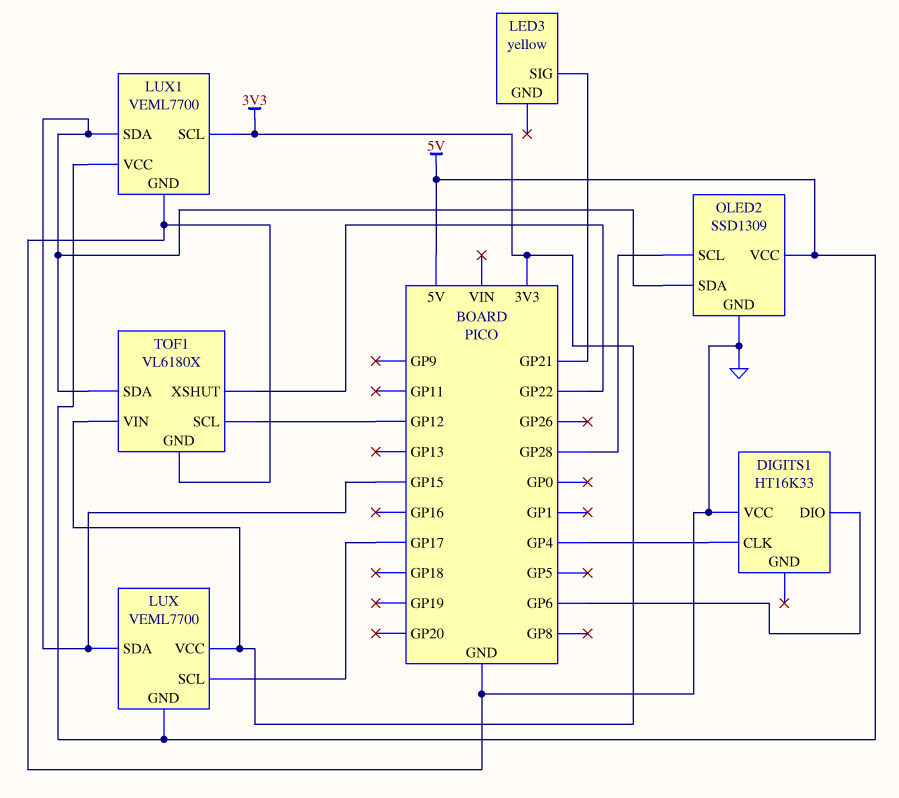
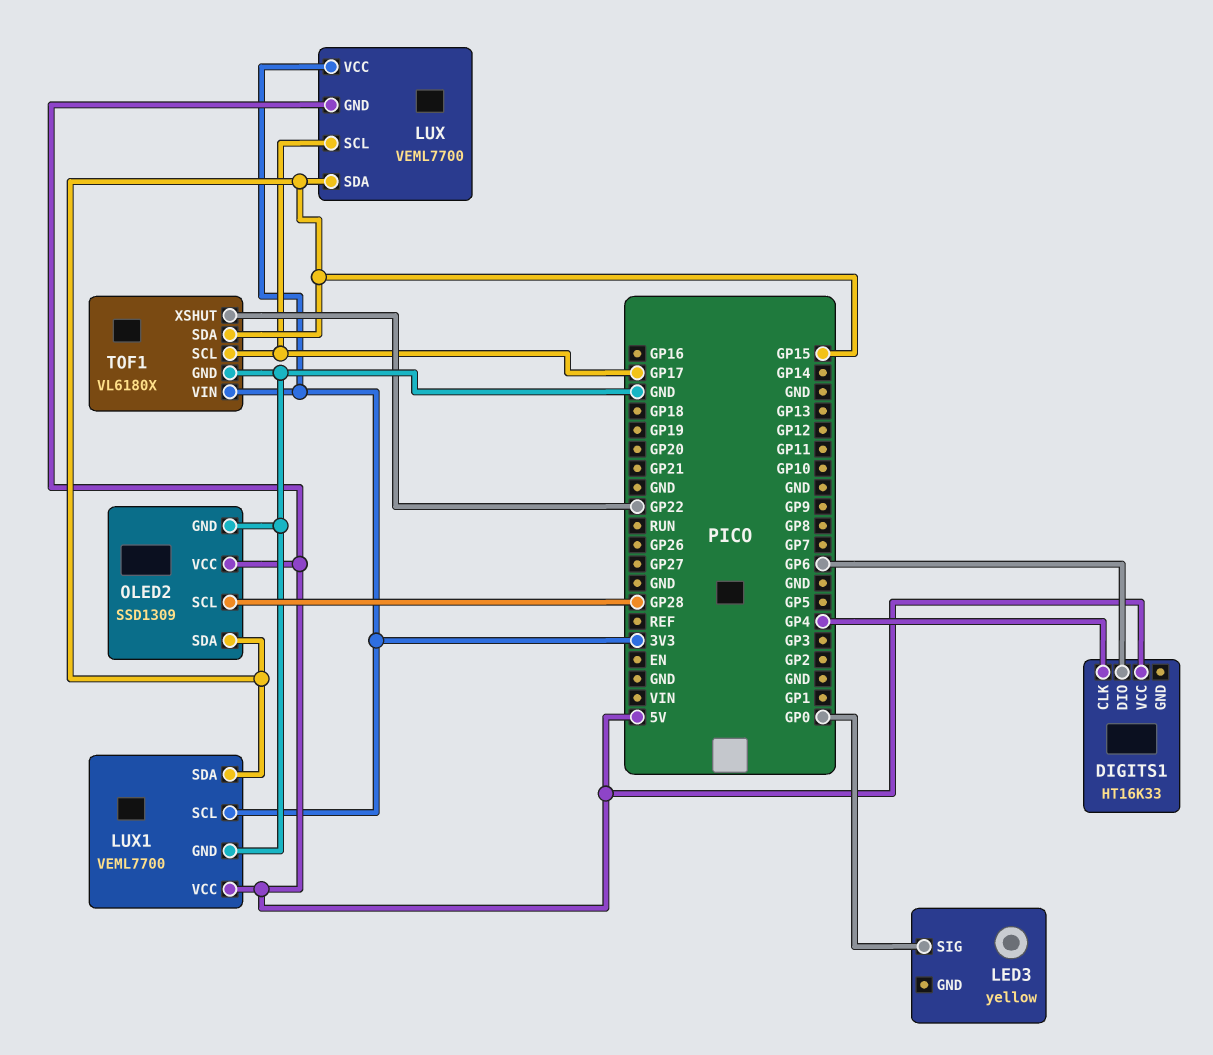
DIGITS1 pin VCC: GND -> 5V
LED3 pin SIG: GP21 -> GP0
TOF1 pin SCL: GP12 -> GP17

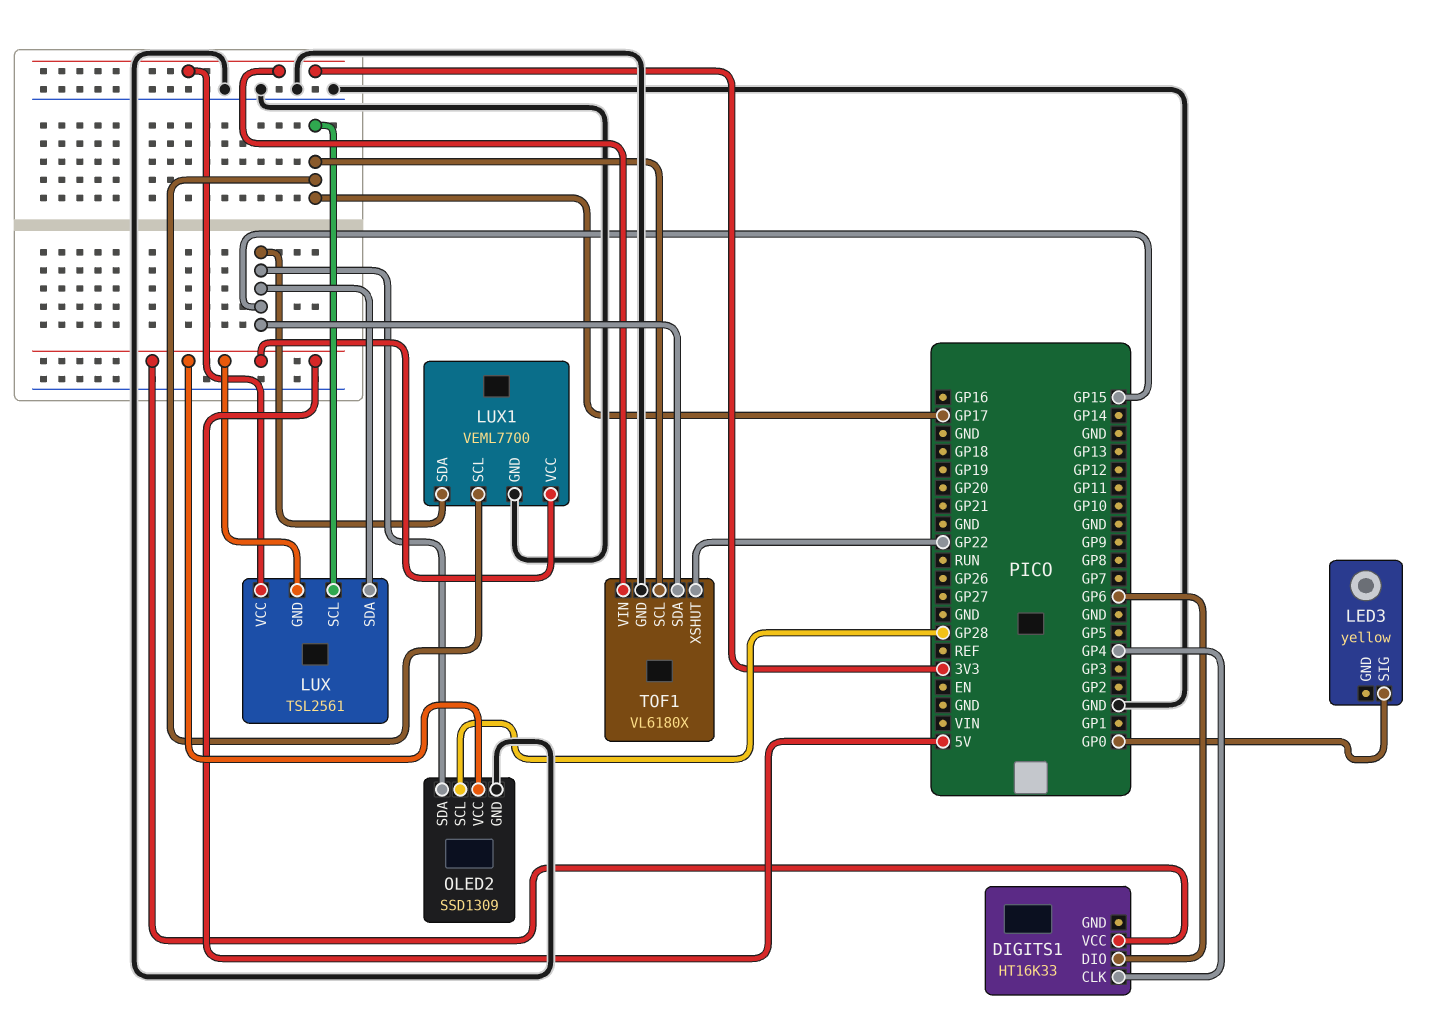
LUX: VEML7700 -> TSL2561
LUX1 pin SCL: 3V3 -> GP17

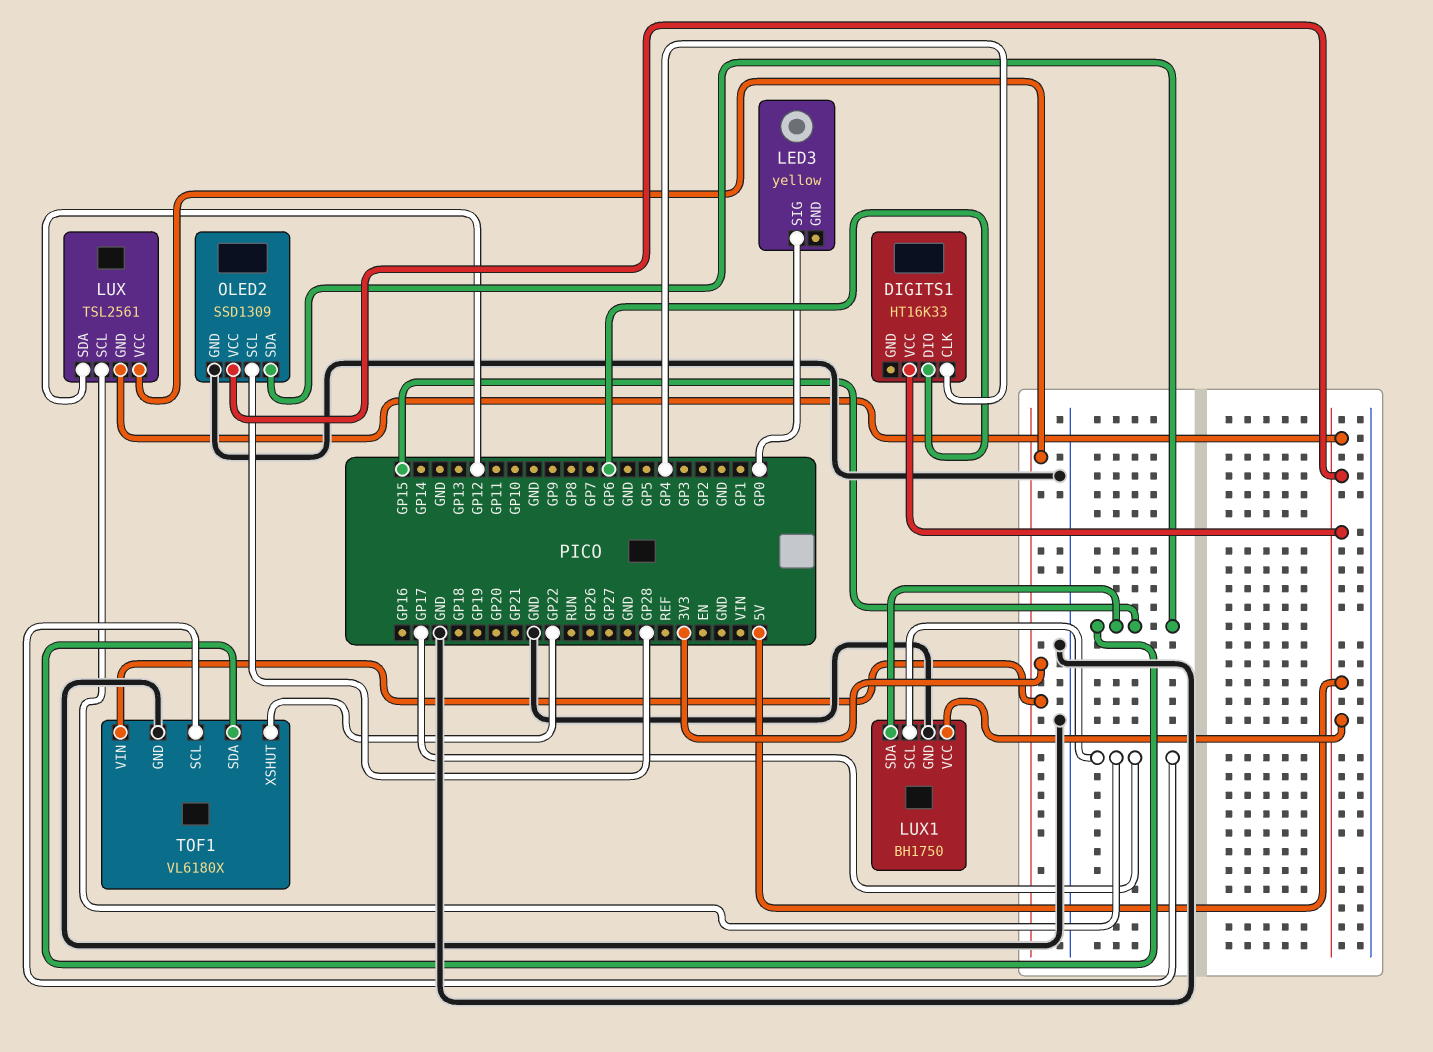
LUX pin SDA: GP15 -> GP12
LUX1: VEML7700 -> BH1750

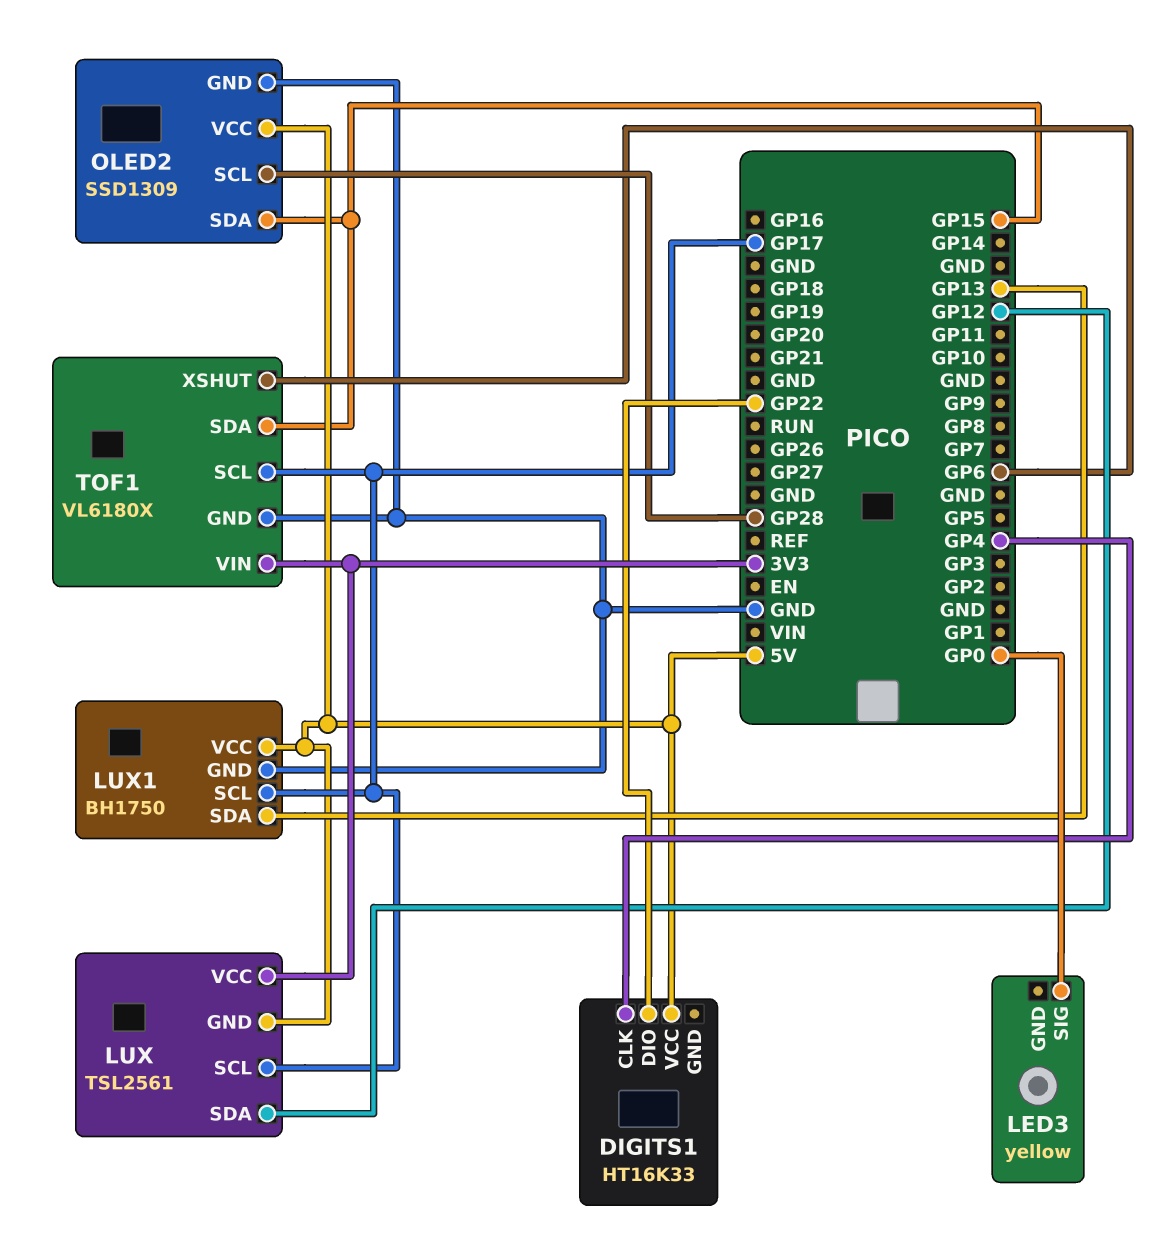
DIGITS1 pin DIO: GP6 -> GP22
LUX1 pin SDA: GP15 -> GP13
TOF1 pin XSHUT: GP22 -> GP6

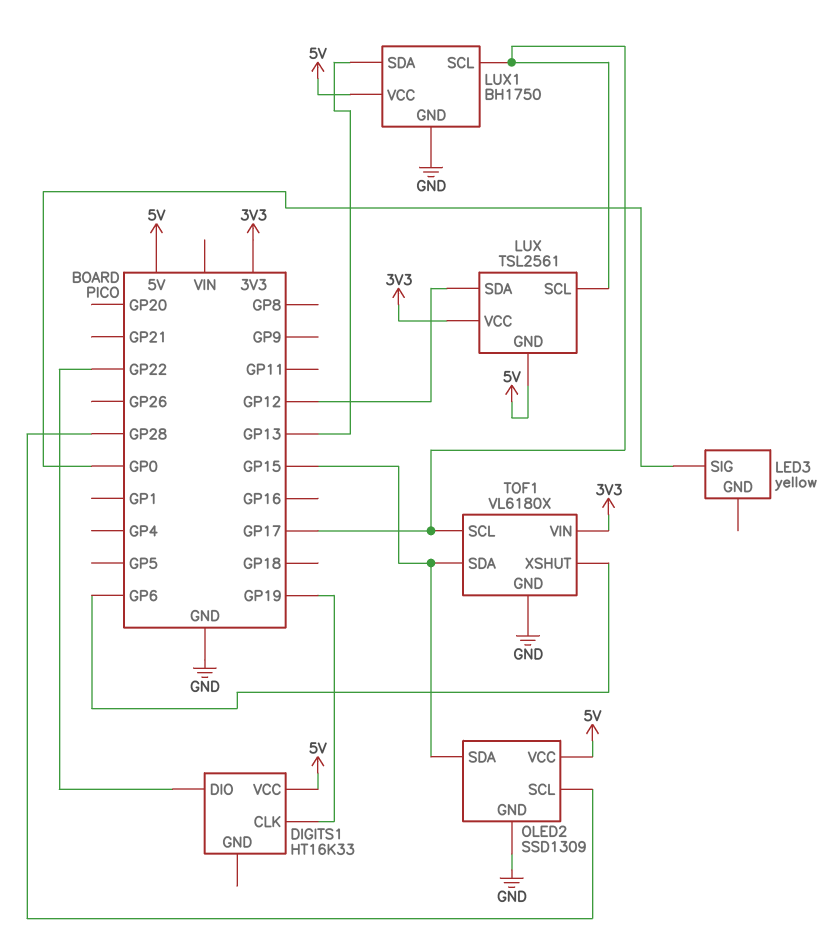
DIGITS1 pin CLK: GP4 -> GP19

